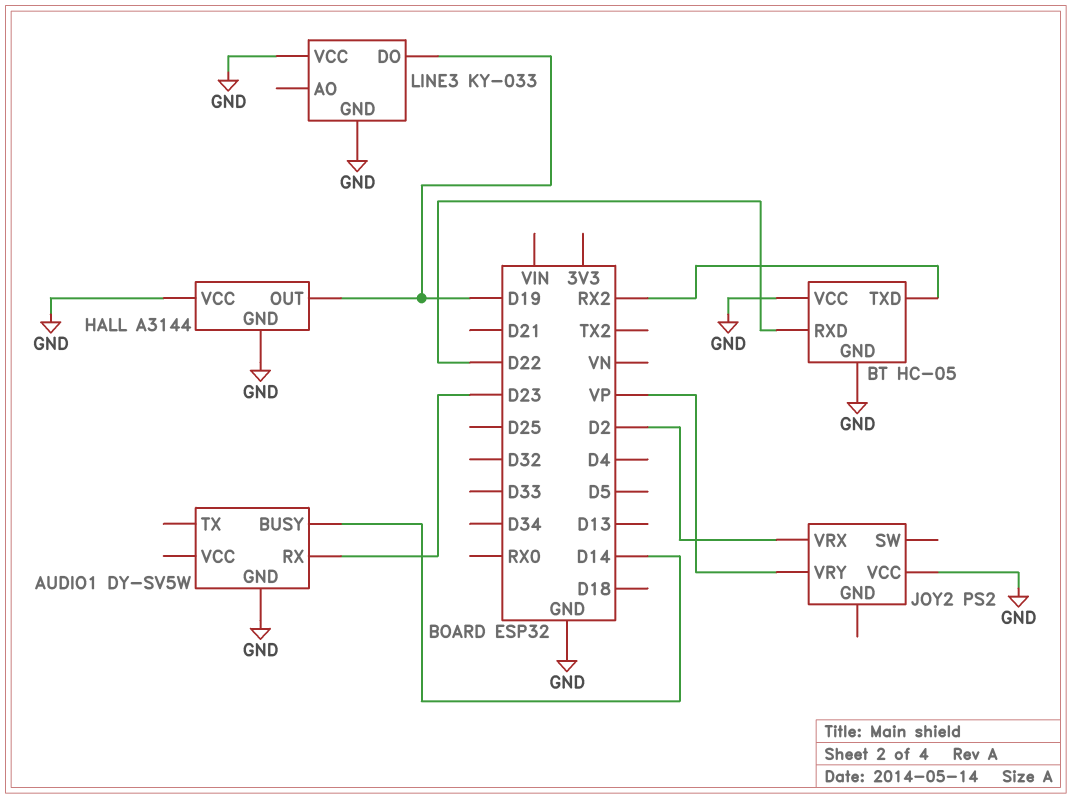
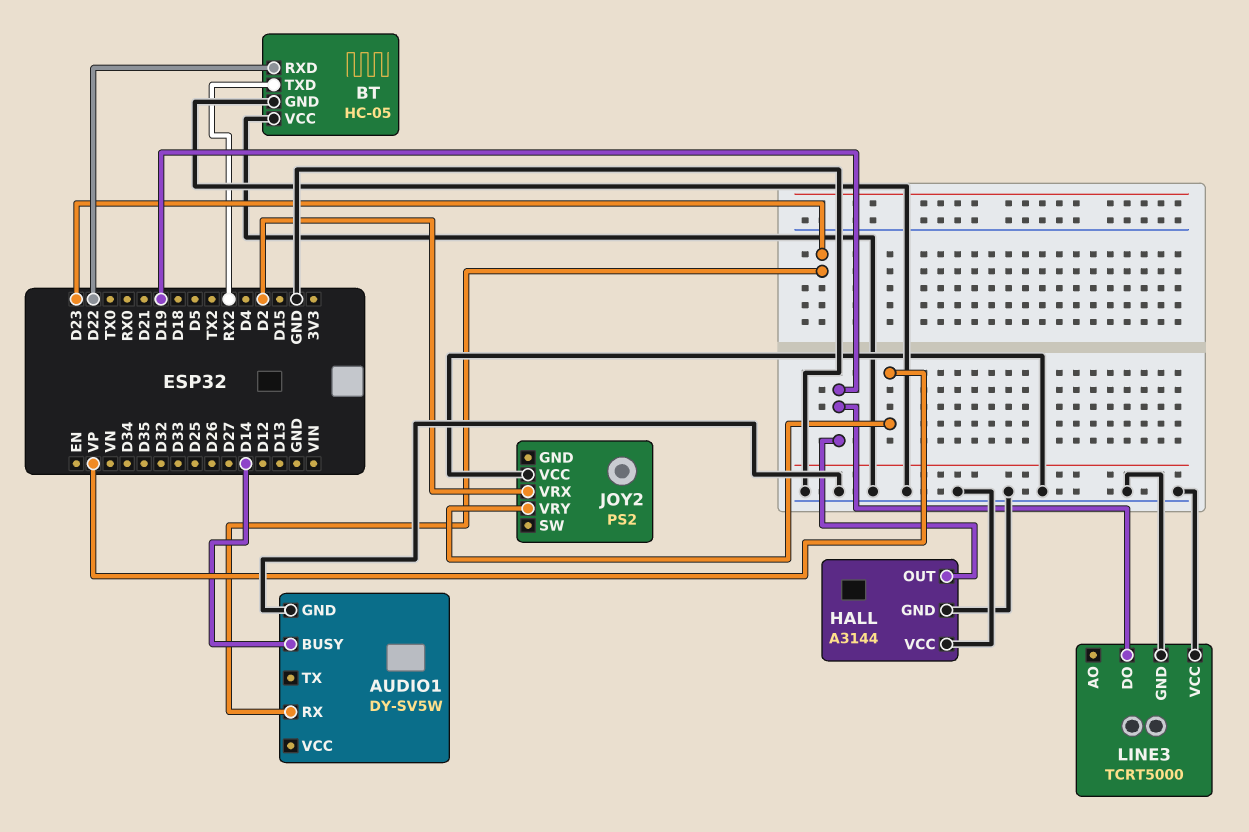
LINE3: KY-033 -> TCRT5000

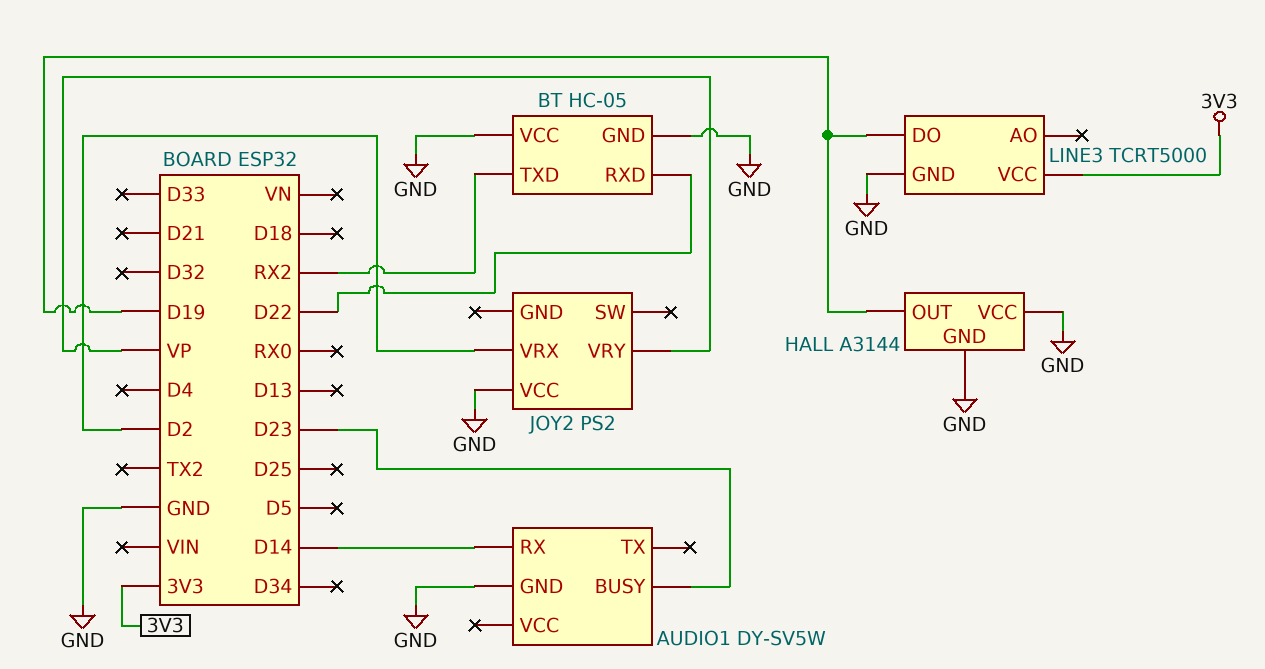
AUDIO1 pin BUSY: D14 -> D23
AUDIO1 pin RX: D23 -> D14
LINE3 pin VCC: GND -> 3V3

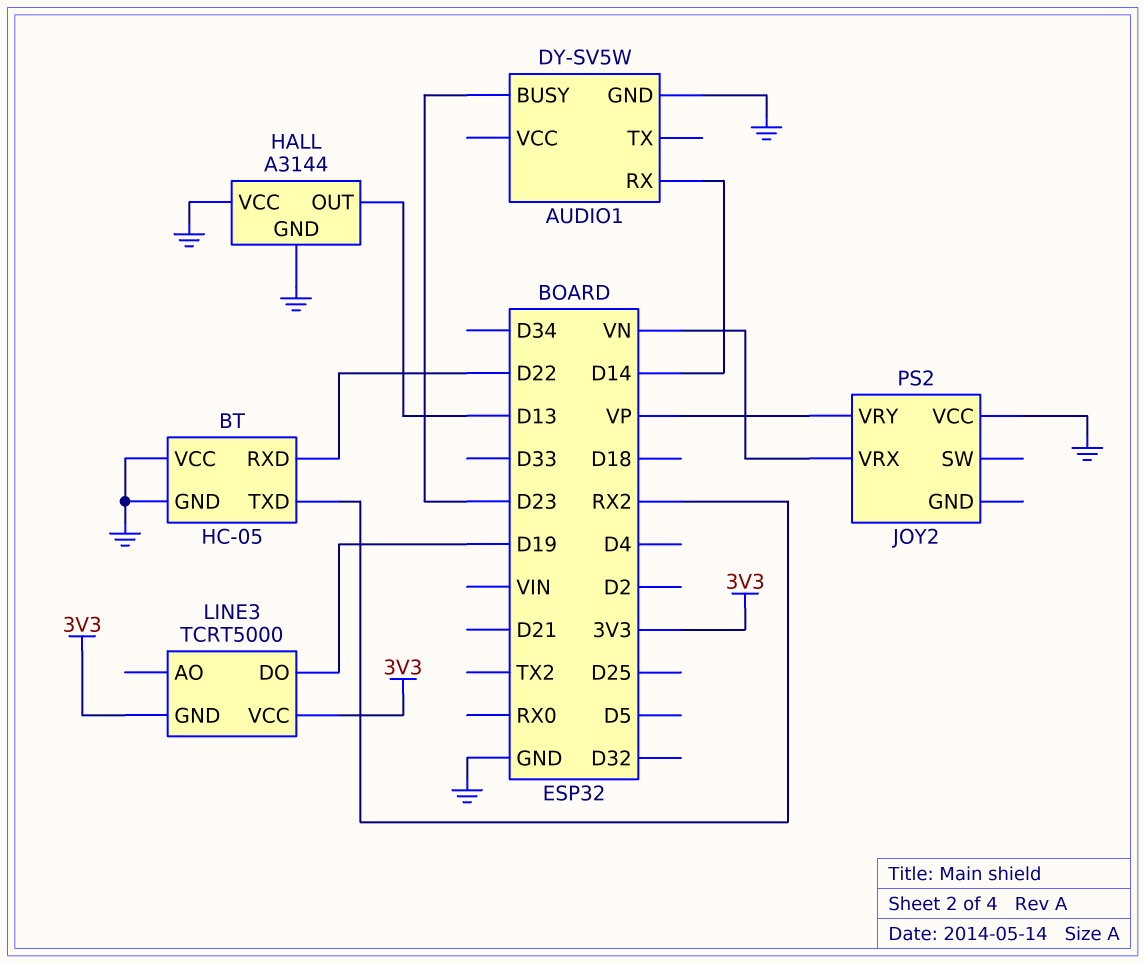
HALL pin OUT: D19 -> D13
JOY2 pin VRX: D2 -> VN
LINE3 pin GND: GND -> 3V3

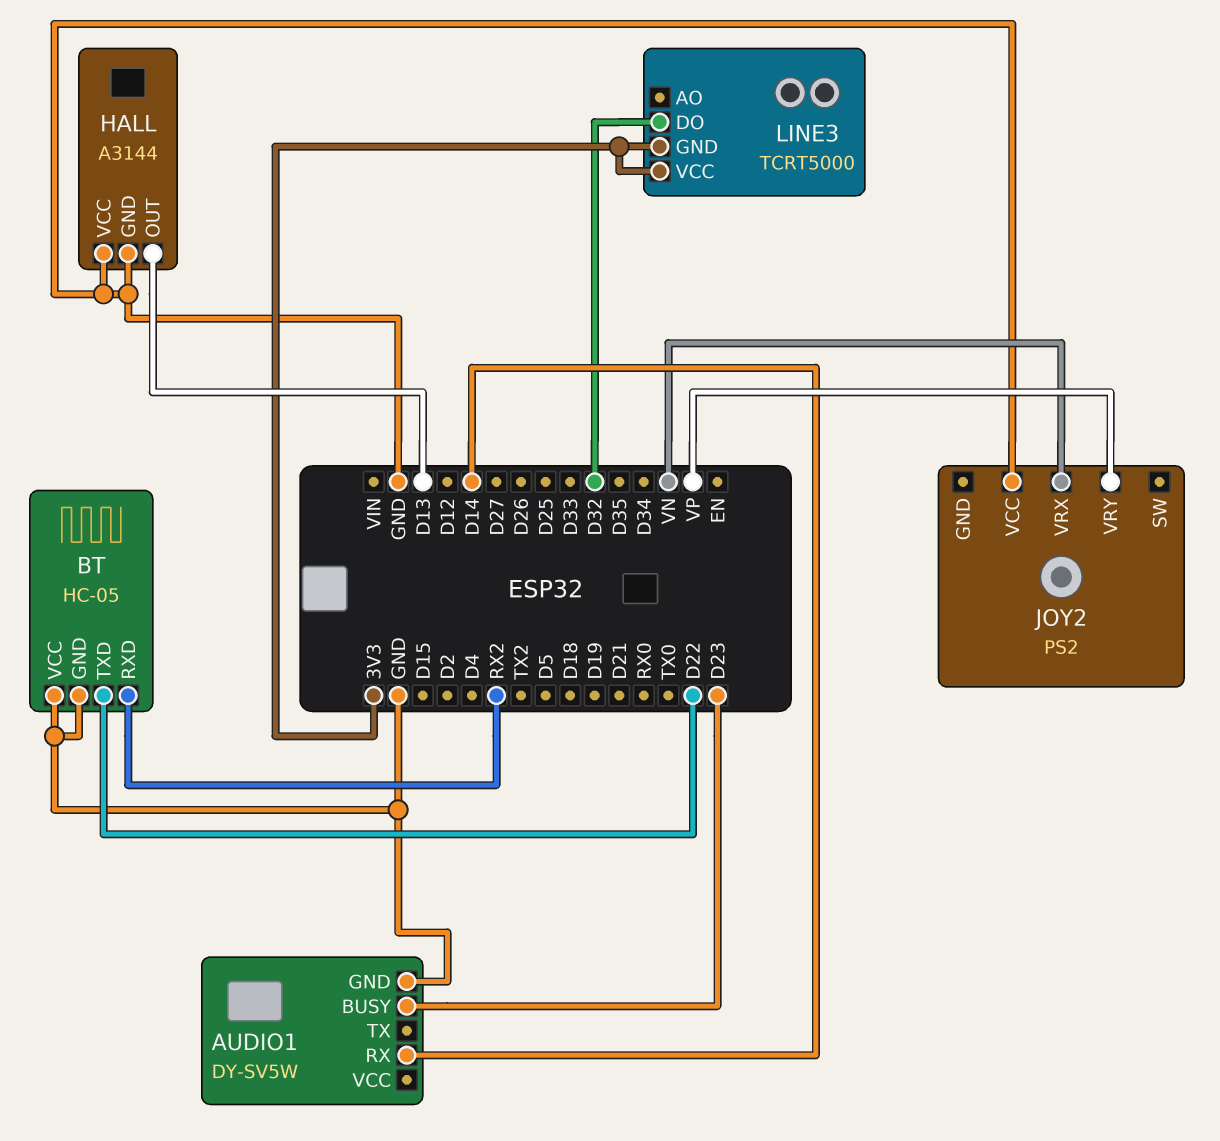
BT pin RXD: D22 -> RX2
BT pin TXD: RX2 -> D22
LINE3 pin DO: D19 -> D32

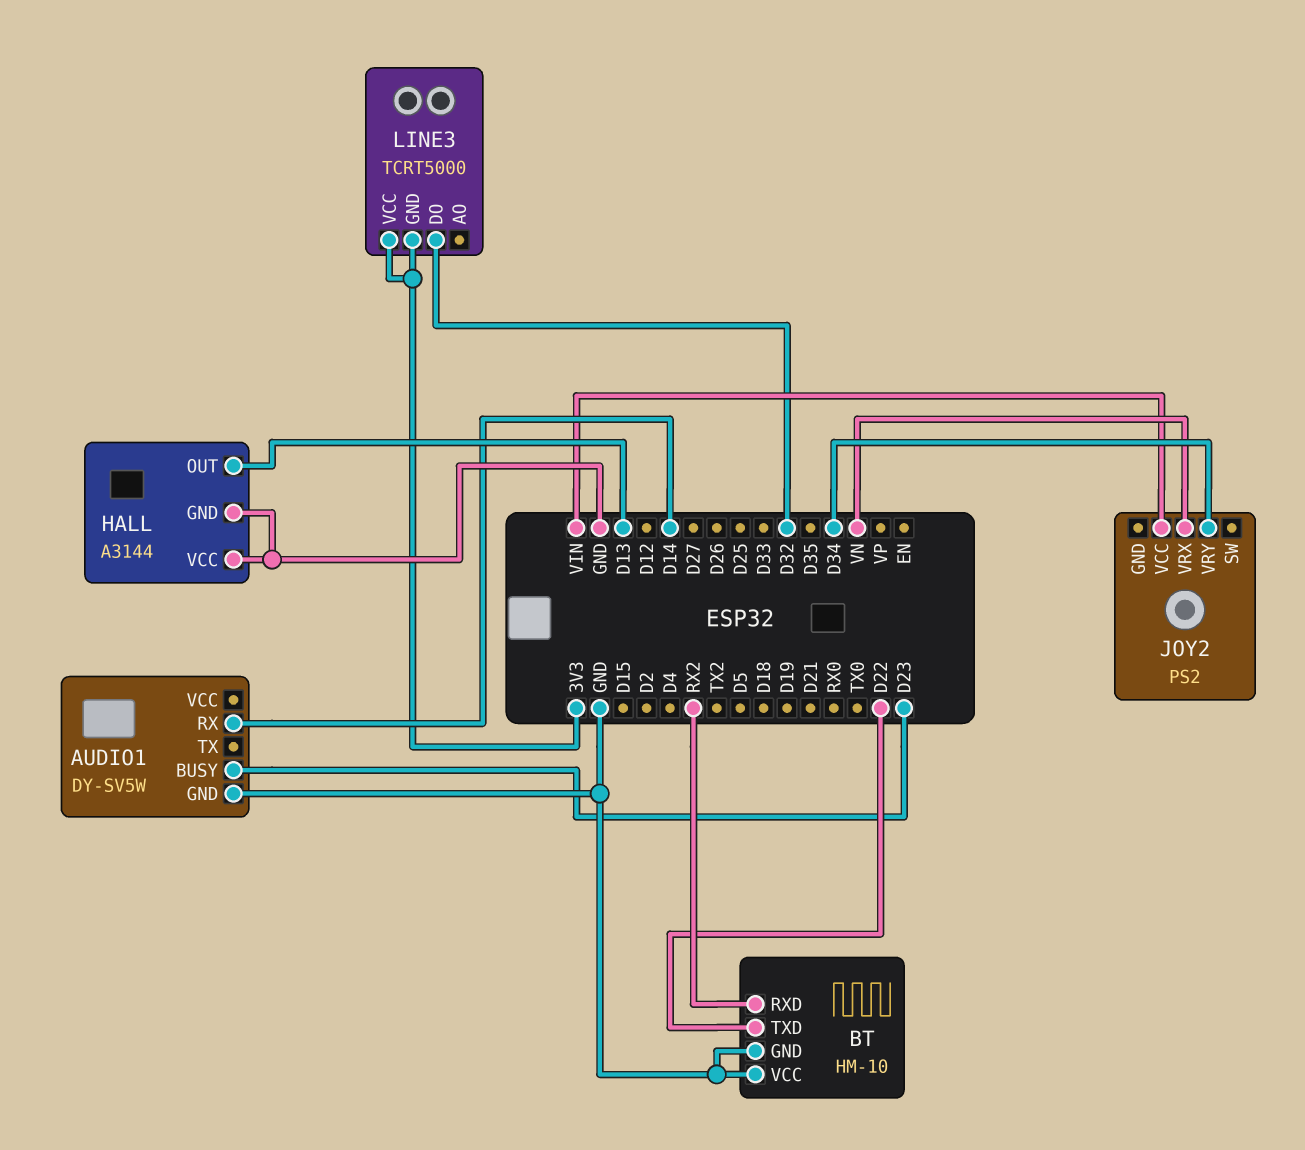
BT: HC-05 -> HM-10
JOY2 pin VCC: GND -> VIN
JOY2 pin VRY: VP -> D34

